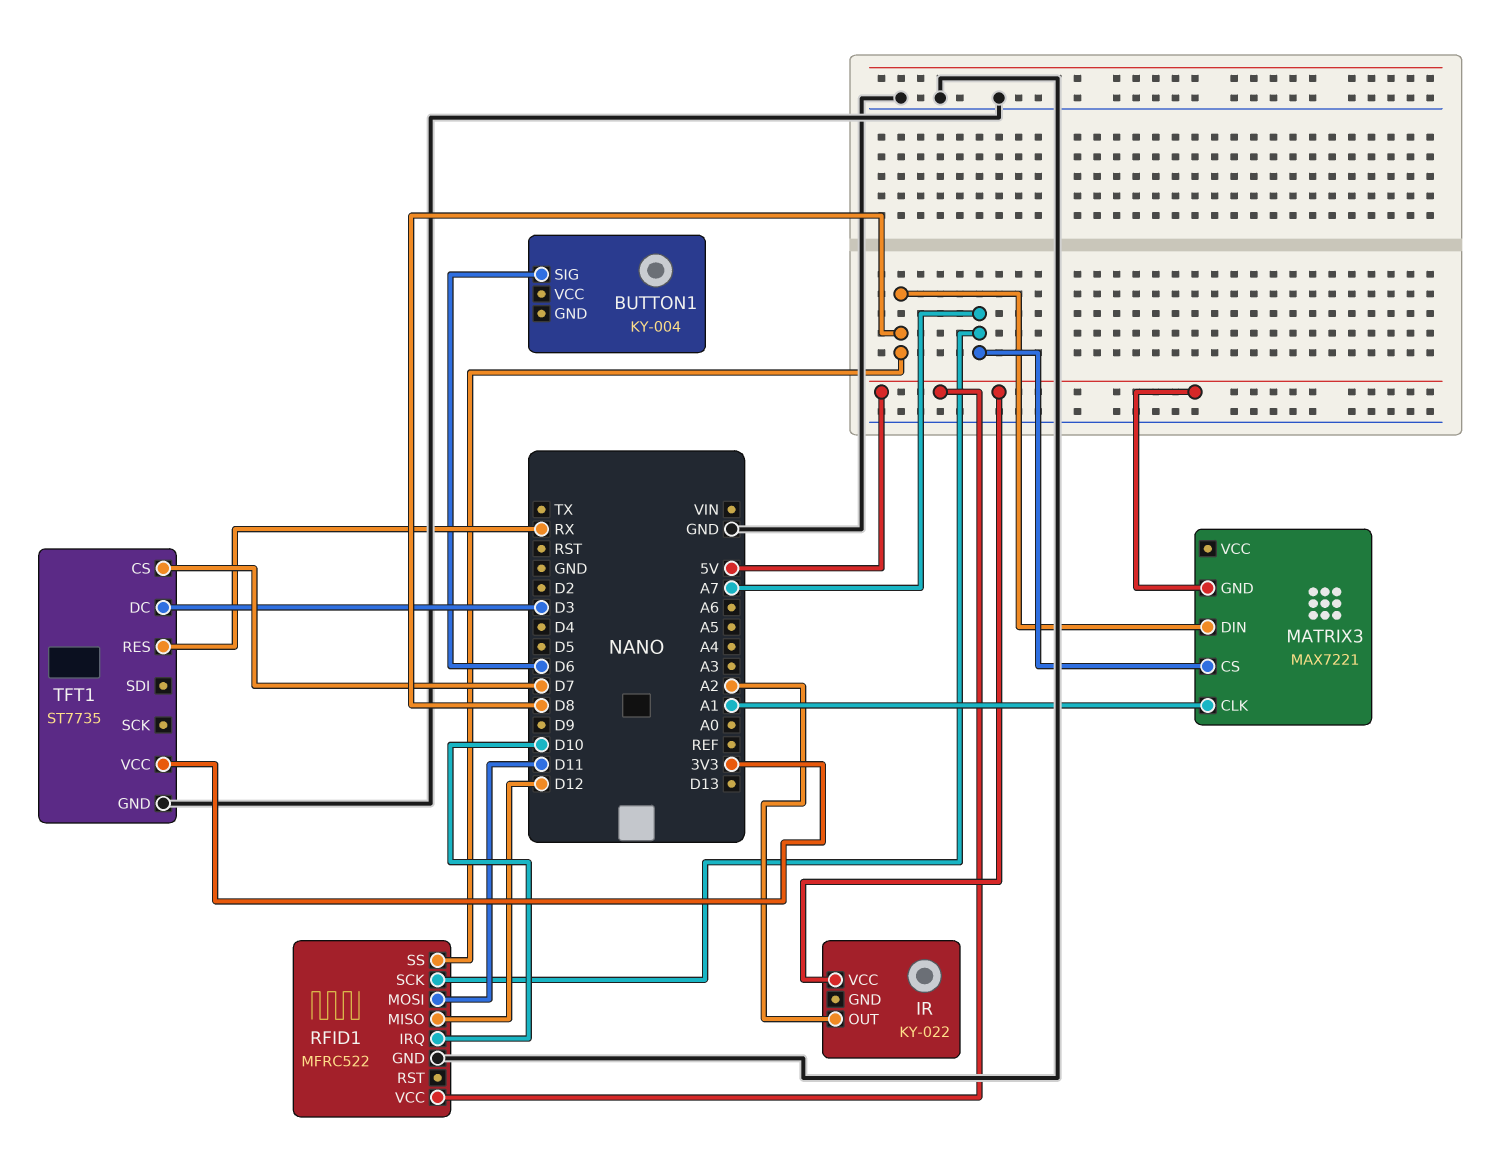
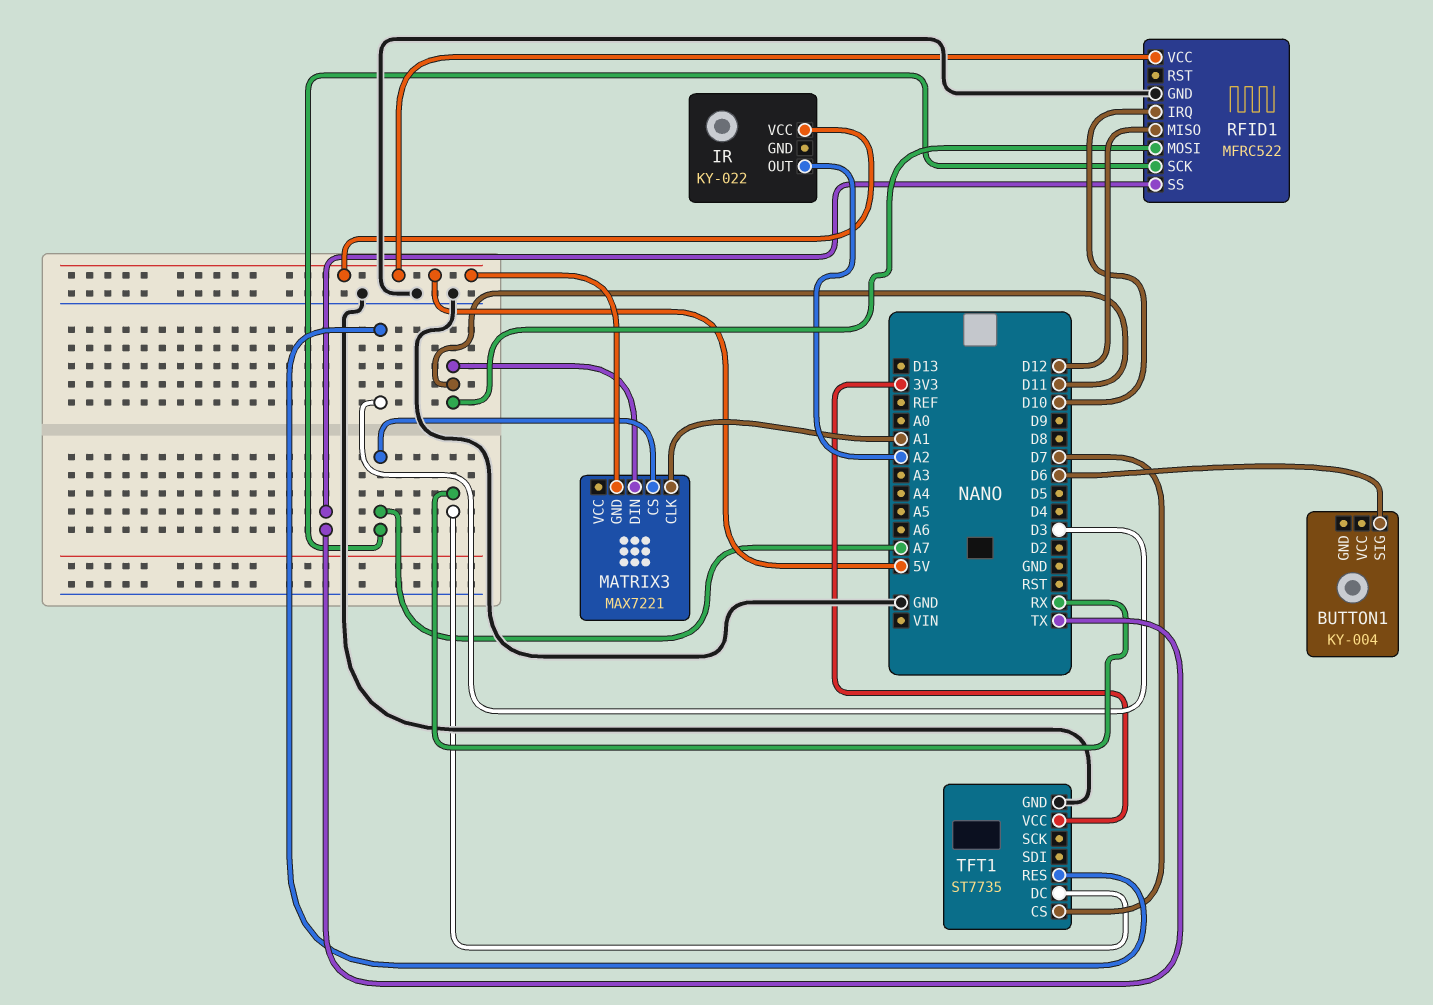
MATRIX3 pin DIN: D8 -> D11
RFID1 pin SS: D8 -> TX
TFT1 pin DC: D3 -> RX
TFT1 pin RES: RX -> D3

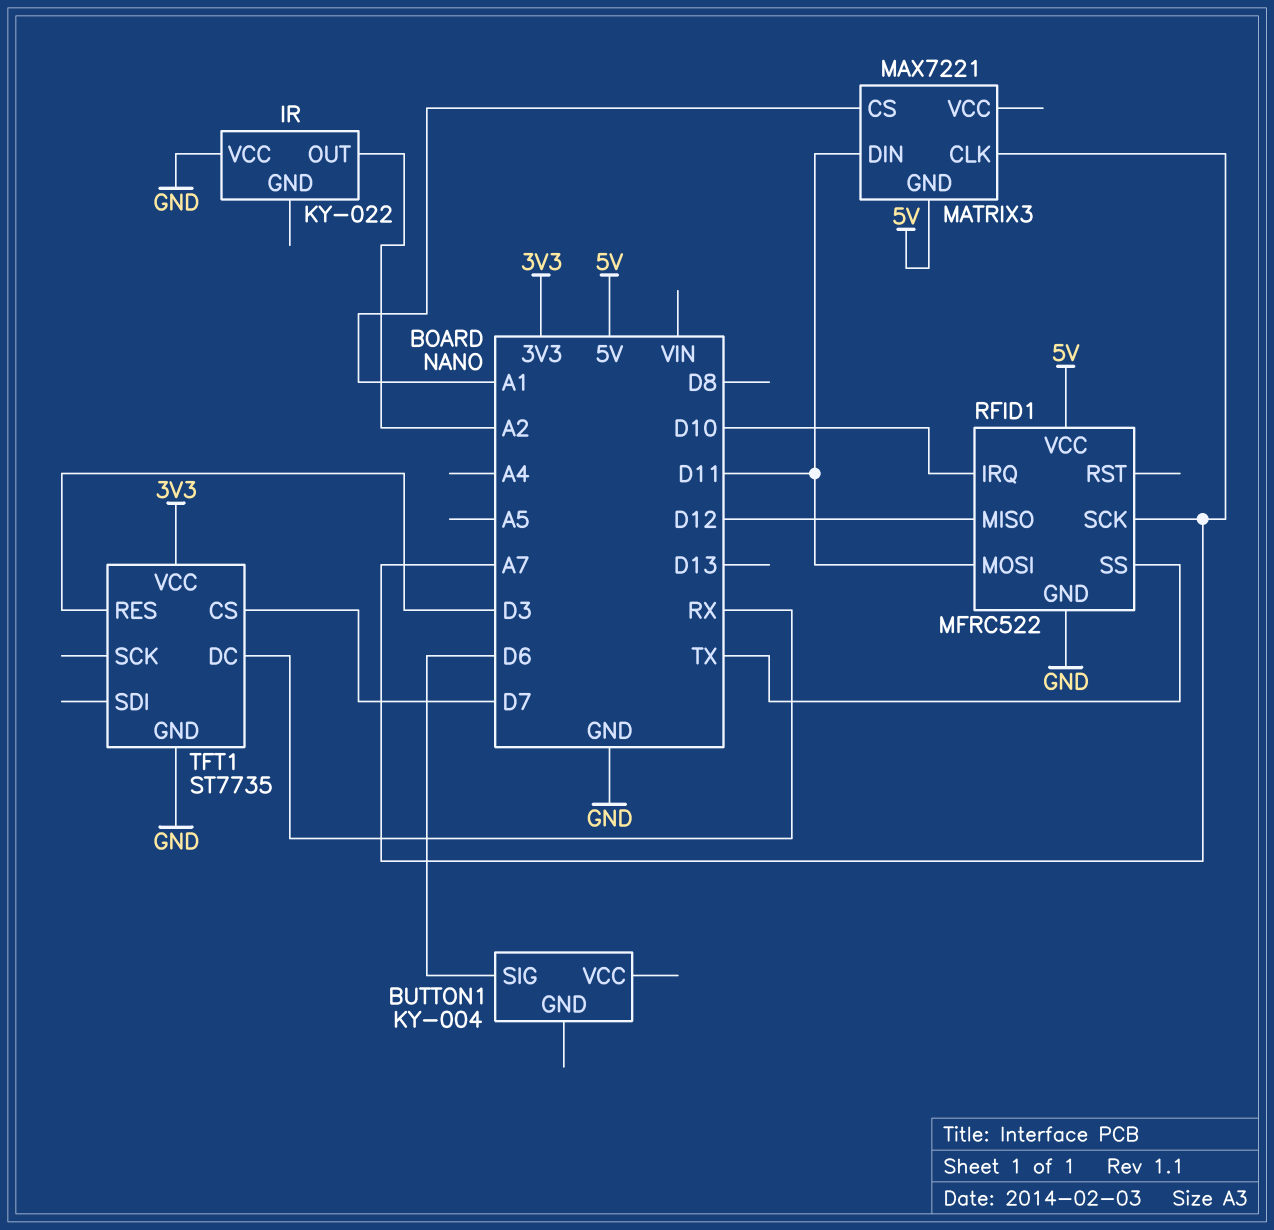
IR pin VCC: 5V -> GND
MATRIX3 pin CLK: A1 -> A7
MATRIX3 pin CS: A7 -> A1

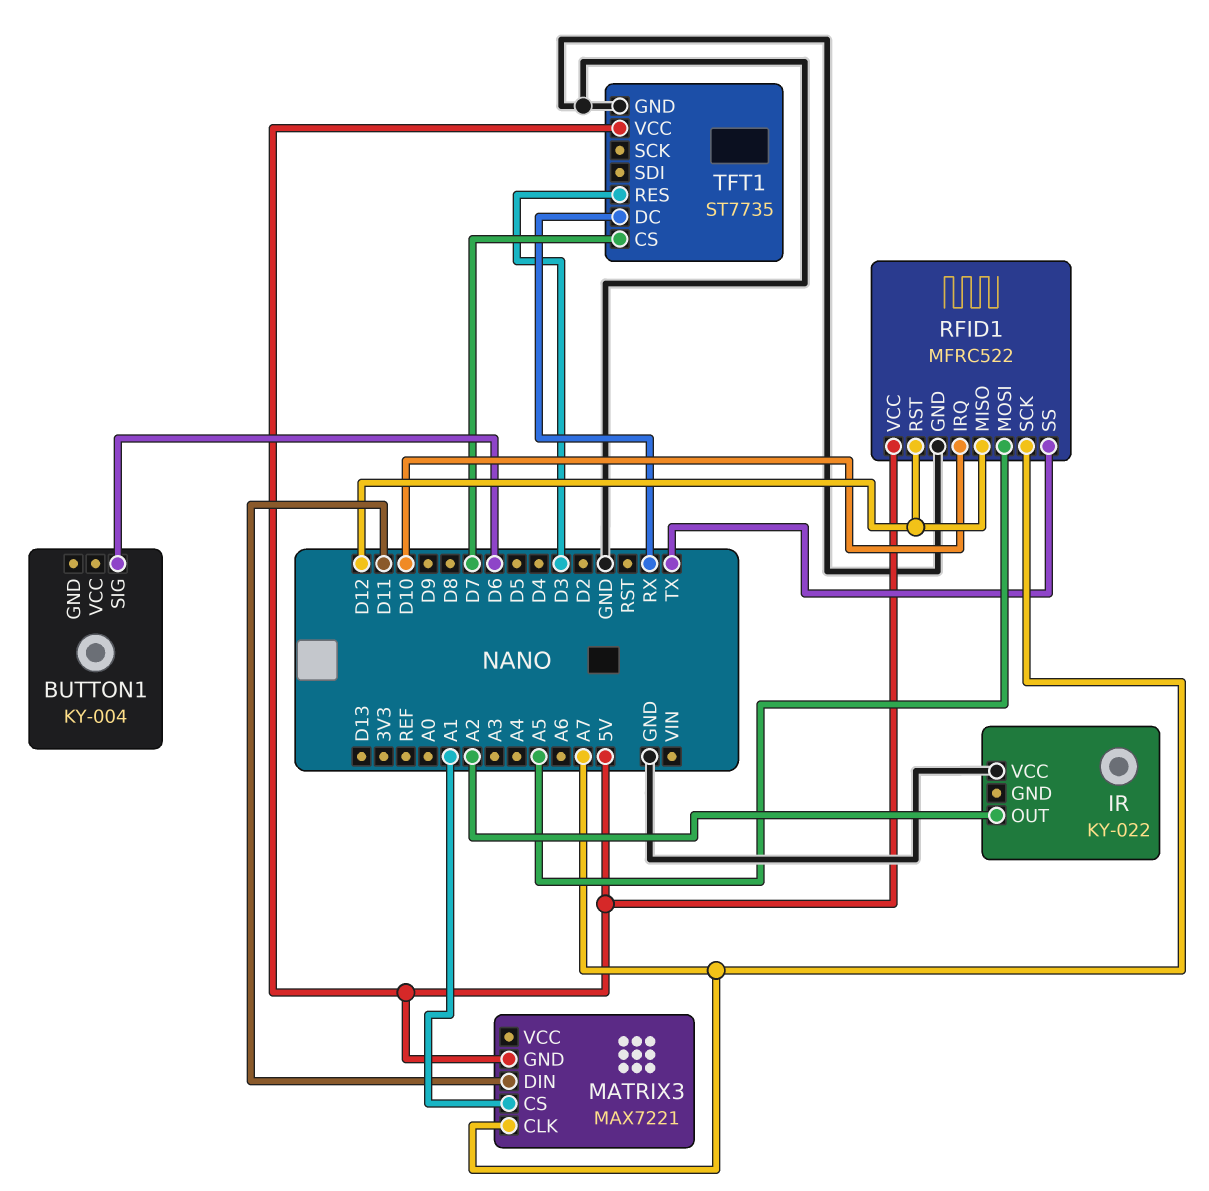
RFID1 pin MOSI: D11 -> A5
RFID1 pin RST: none -> D12
TFT1 pin VCC: 3V3 -> 5V

